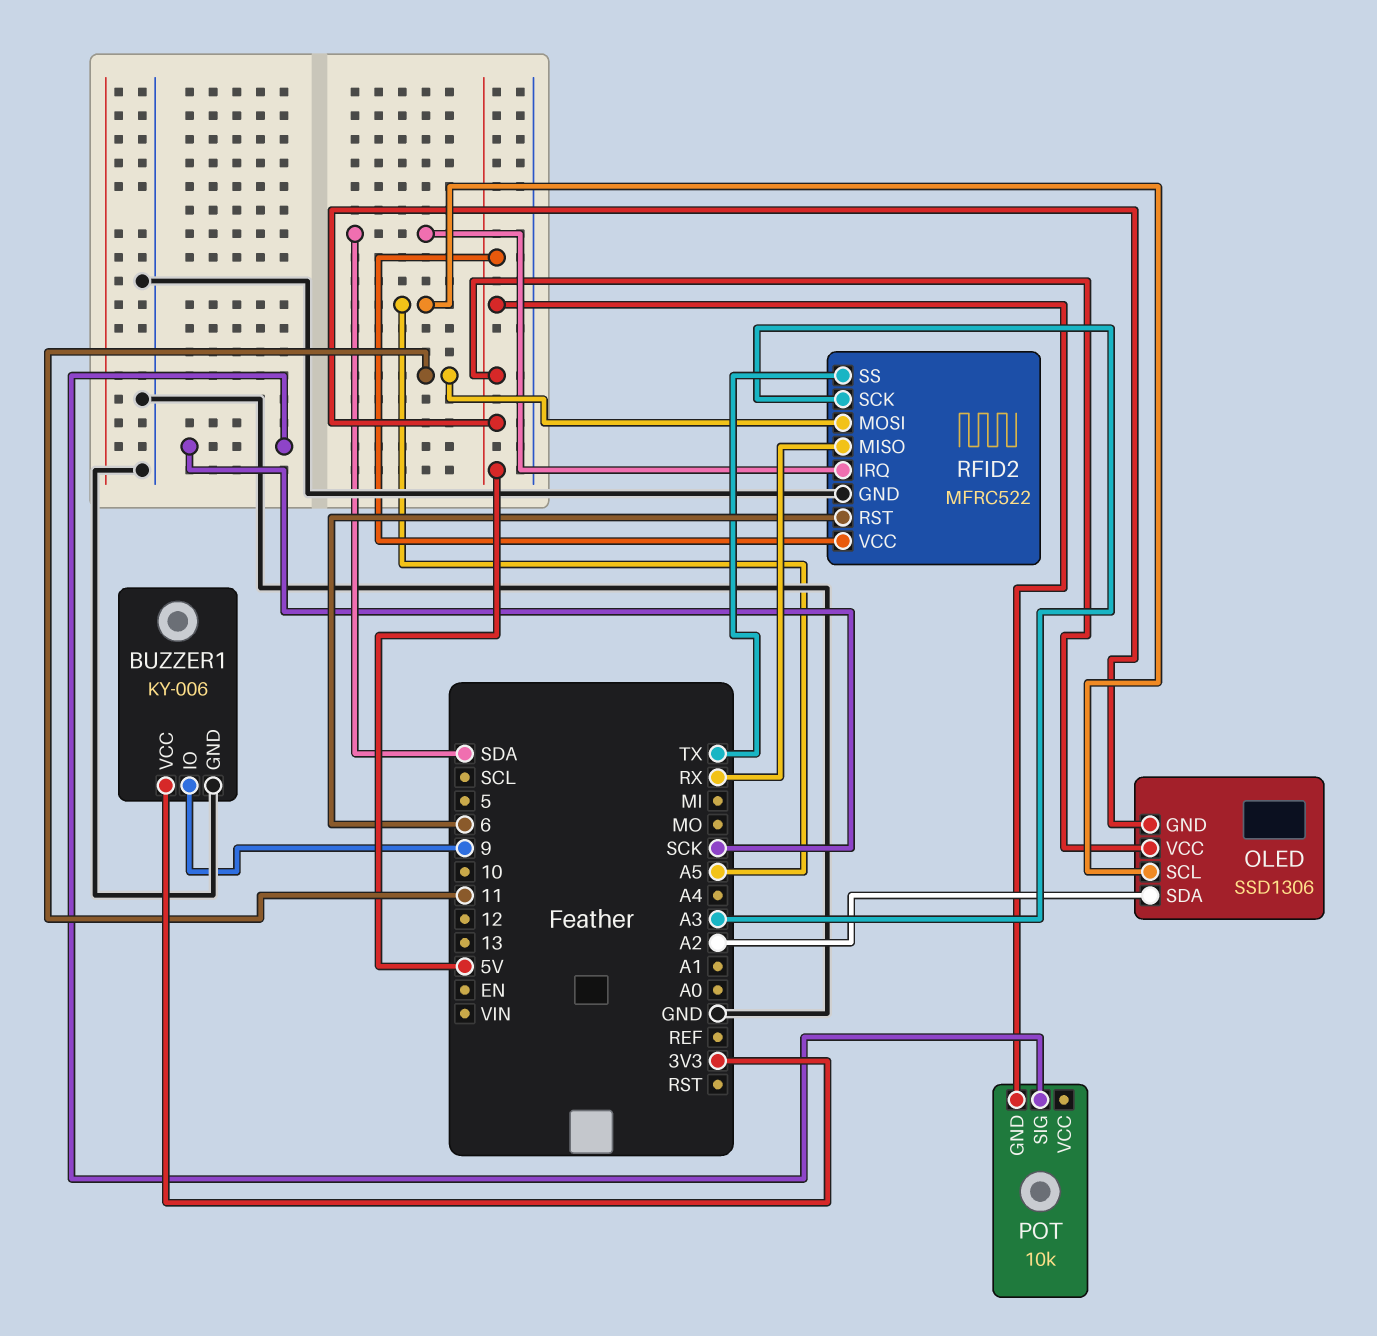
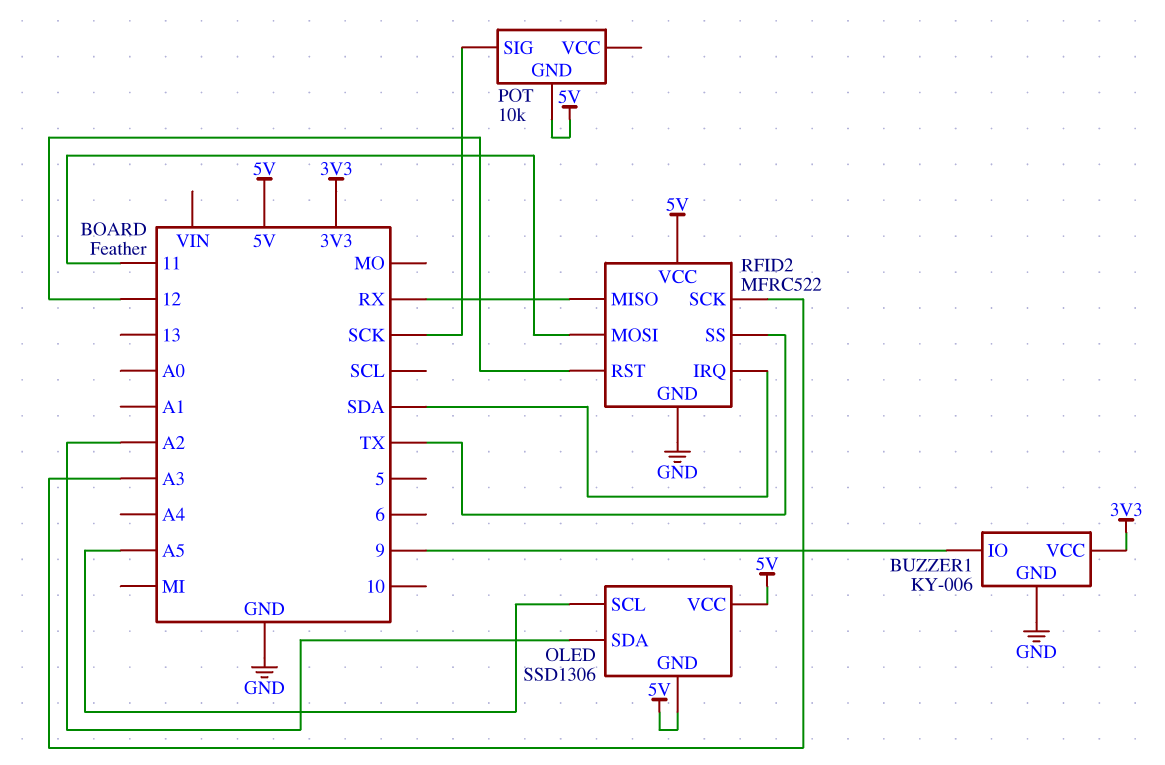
RFID2 pin RST: 6 -> 12

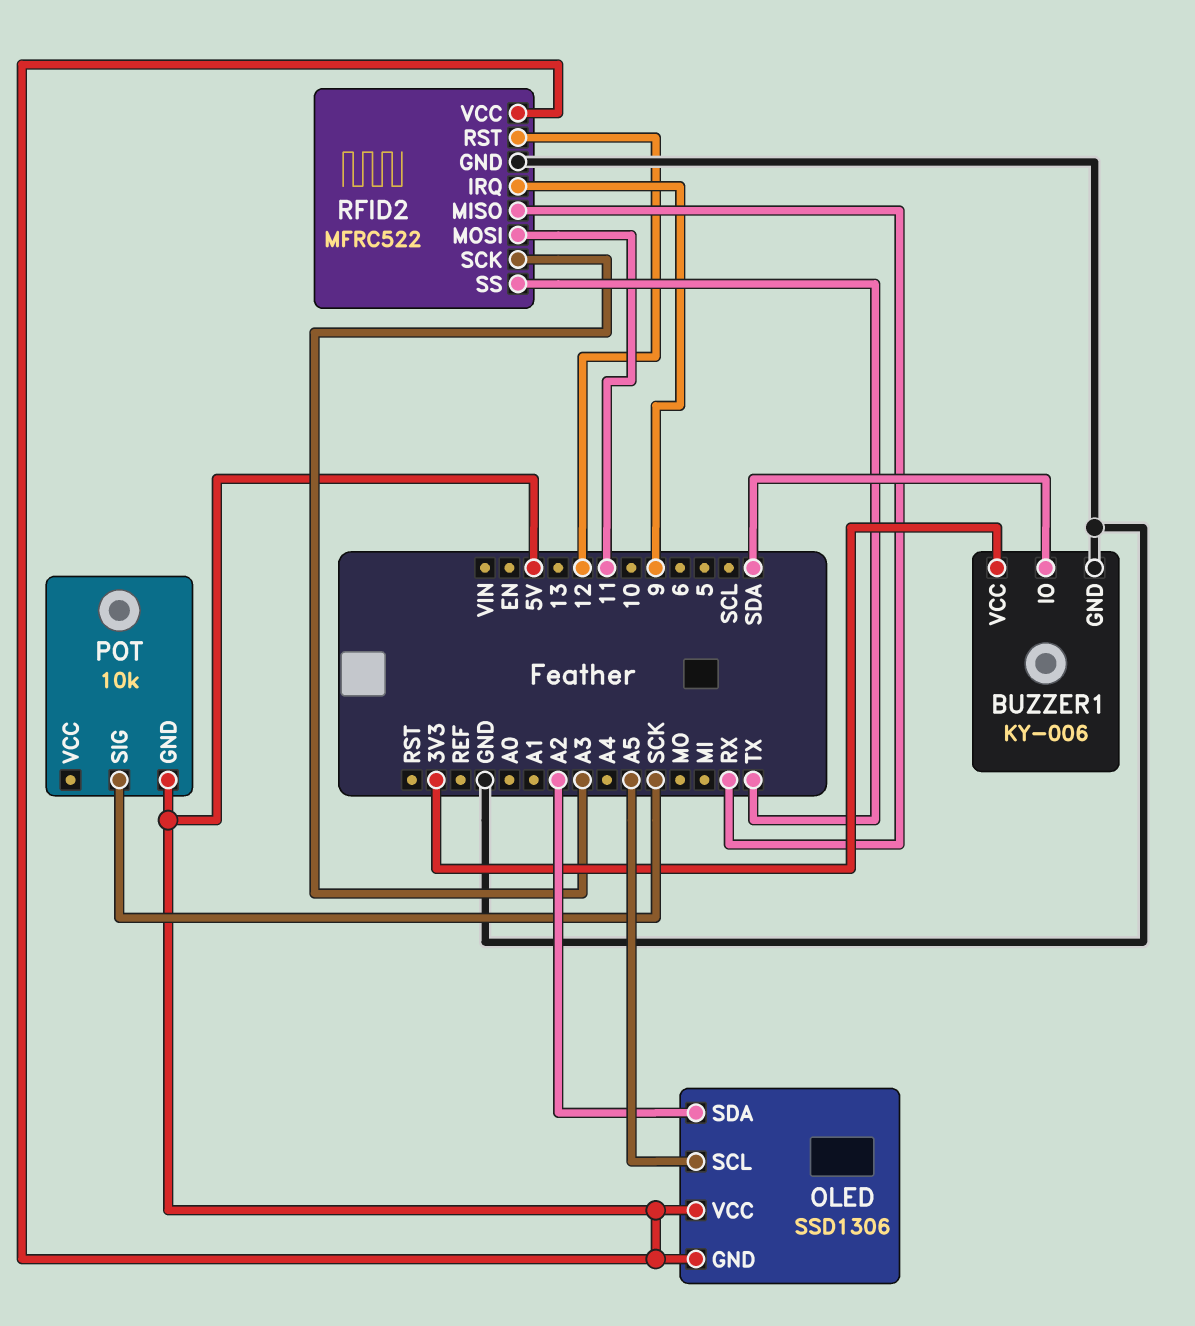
BUZZER1 pin IO: 9 -> SDA
RFID2 pin IRQ: SDA -> 9

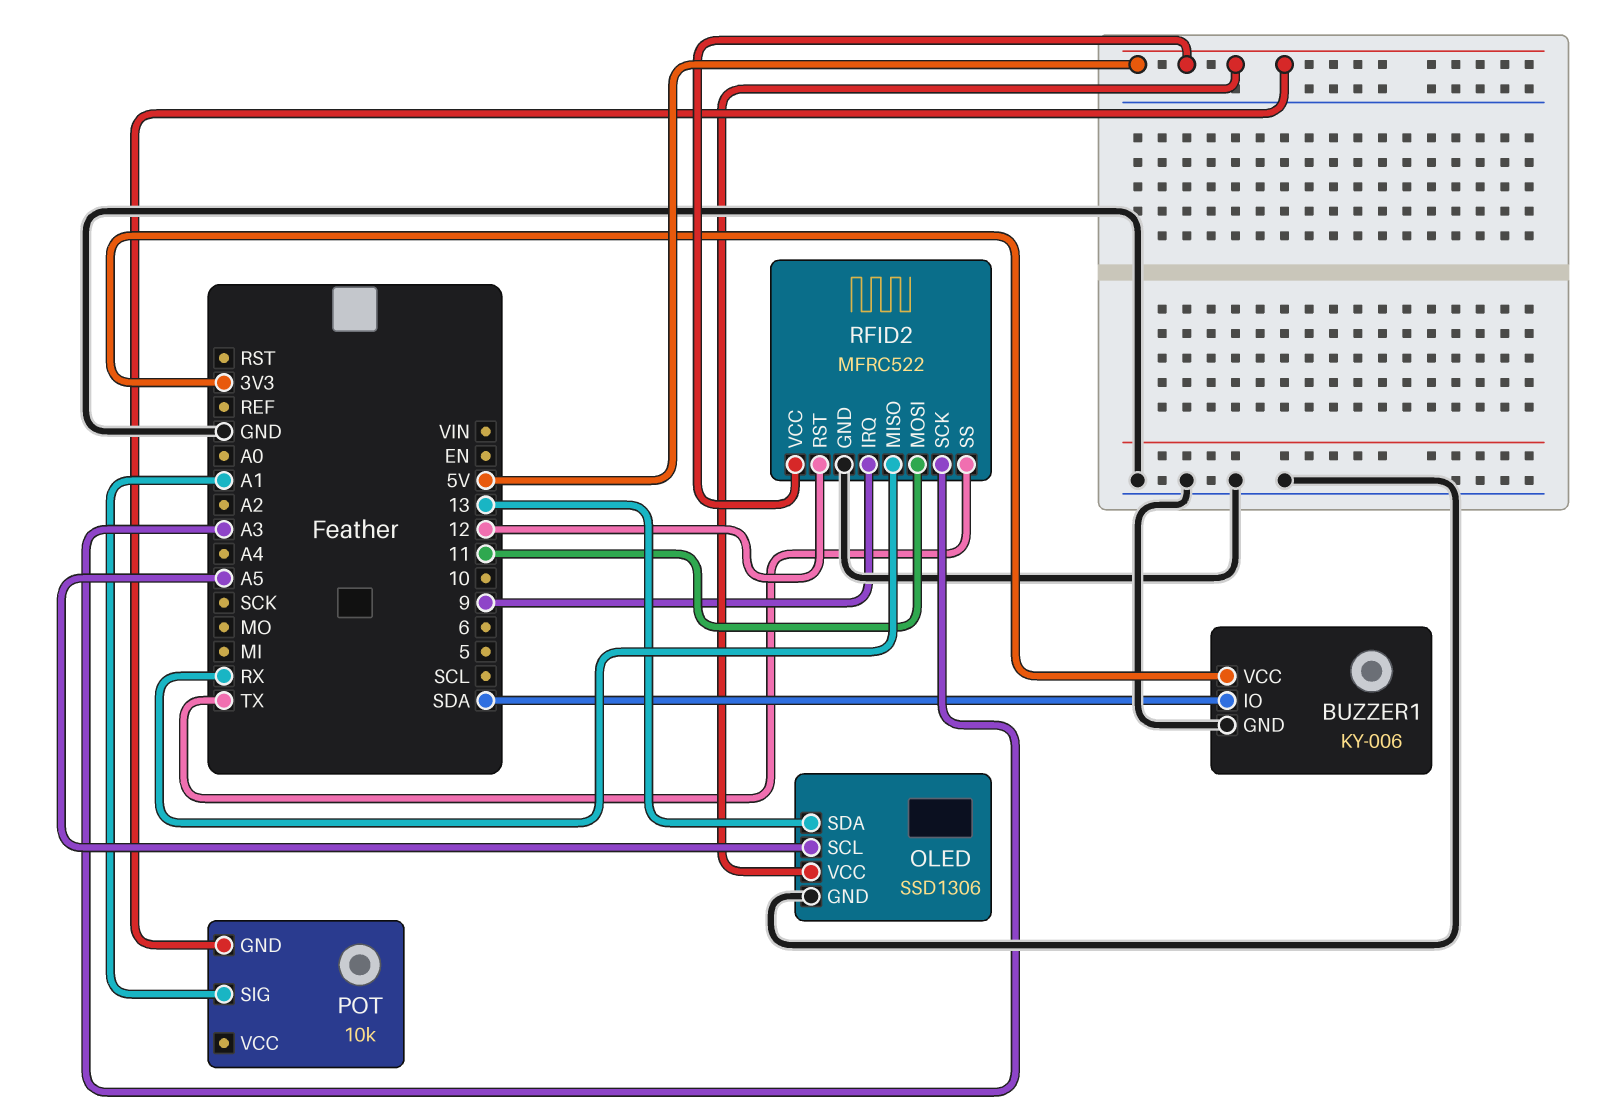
OLED pin GND: 5V -> GND
OLED pin SDA: A2 -> 13
POT pin SIG: SCK -> A1

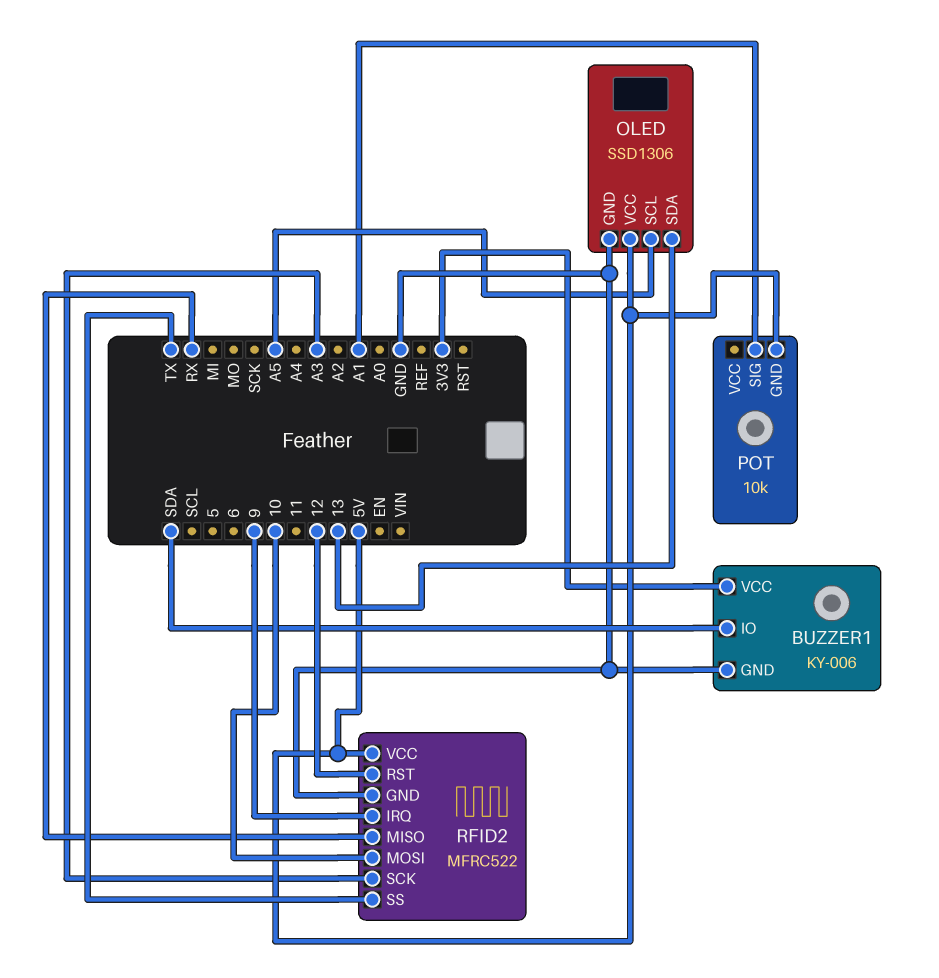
RFID2 pin MOSI: 11 -> 10

